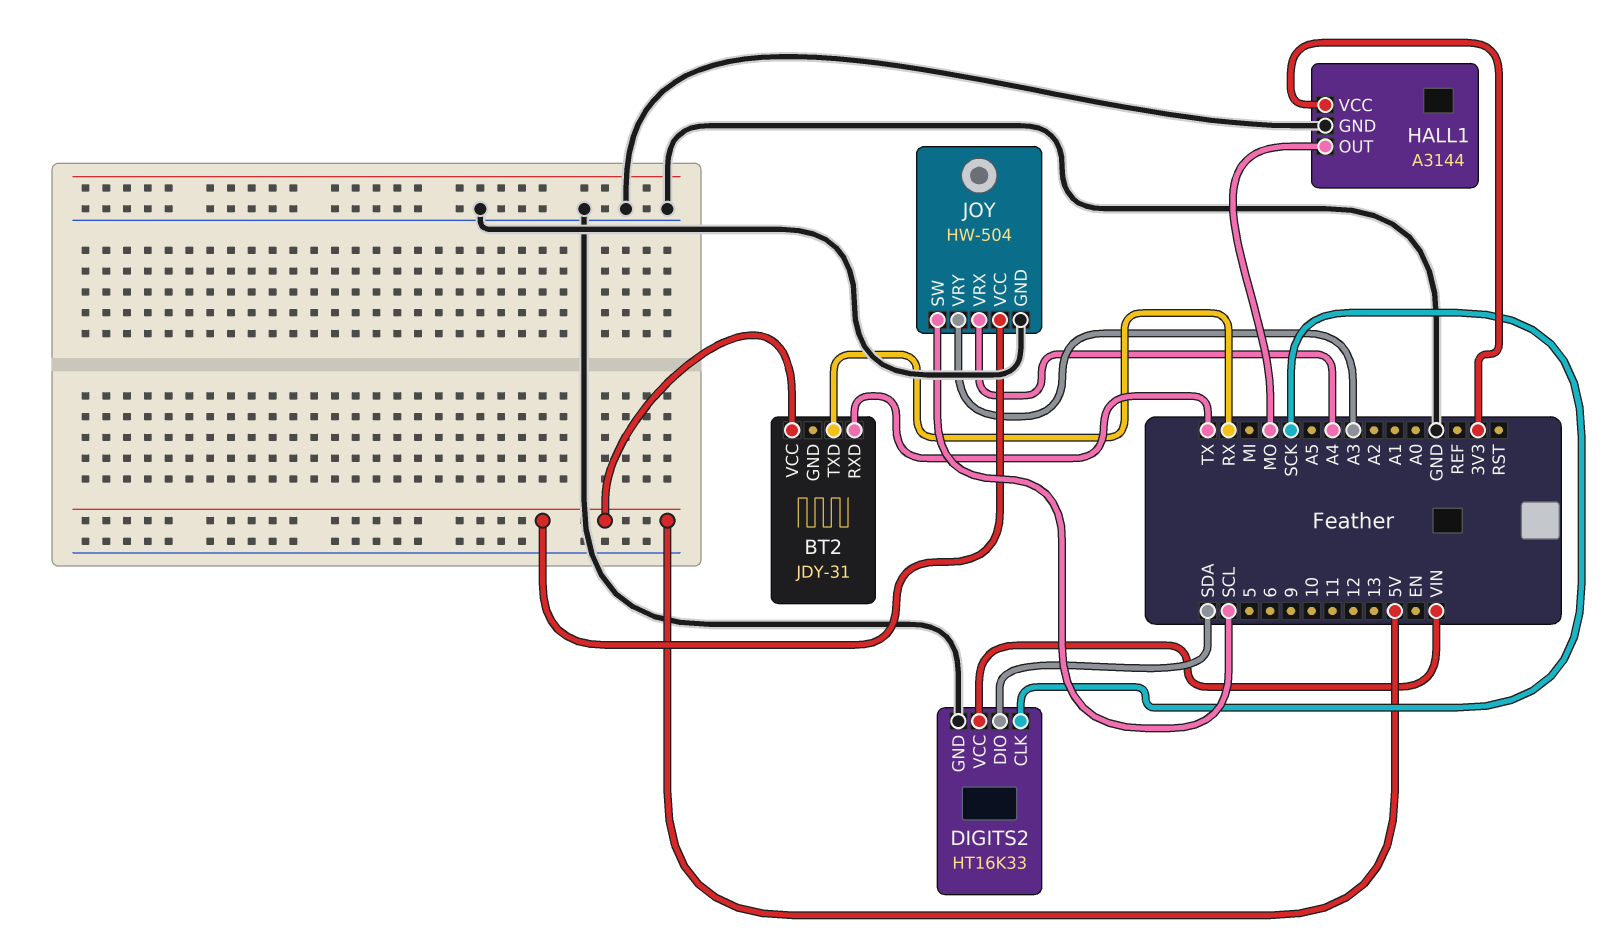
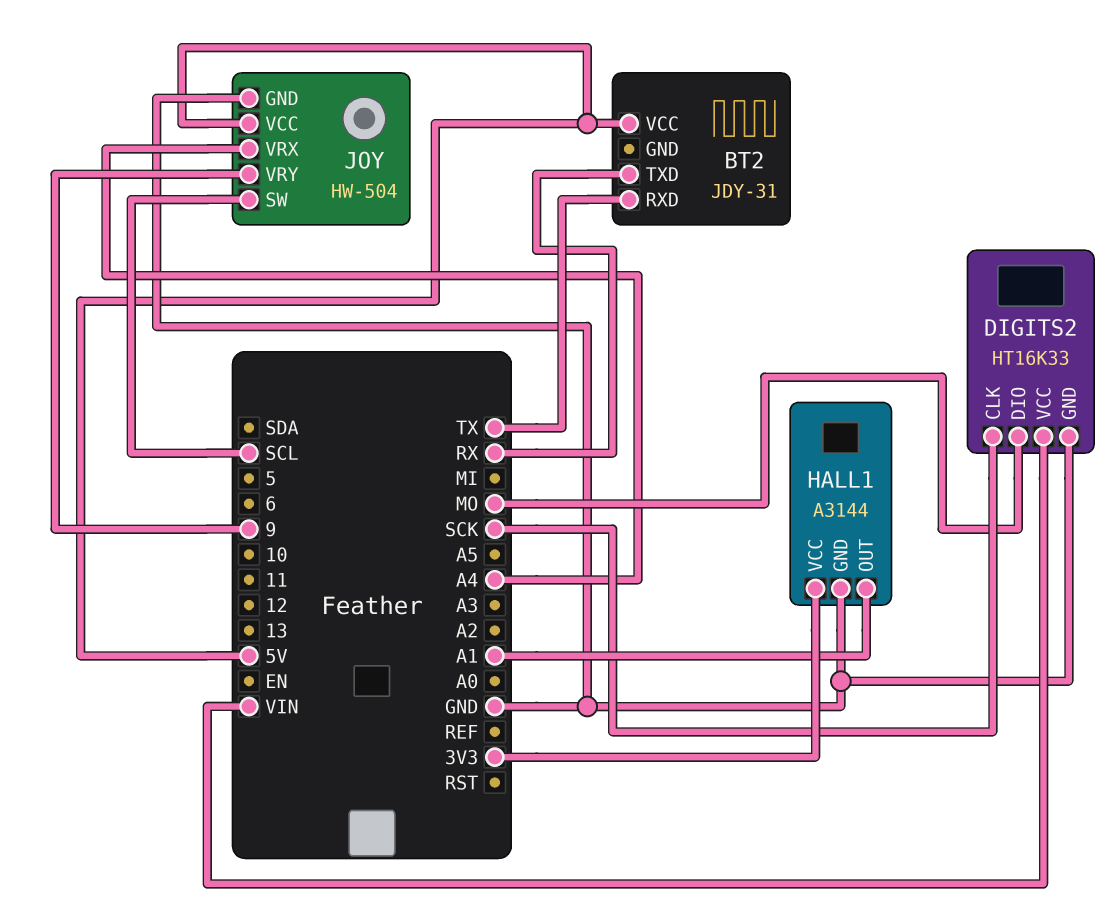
DIGITS2 pin DIO: SDA -> MO
HALL1 pin OUT: MO -> A1
JOY pin VRY: A3 -> 9

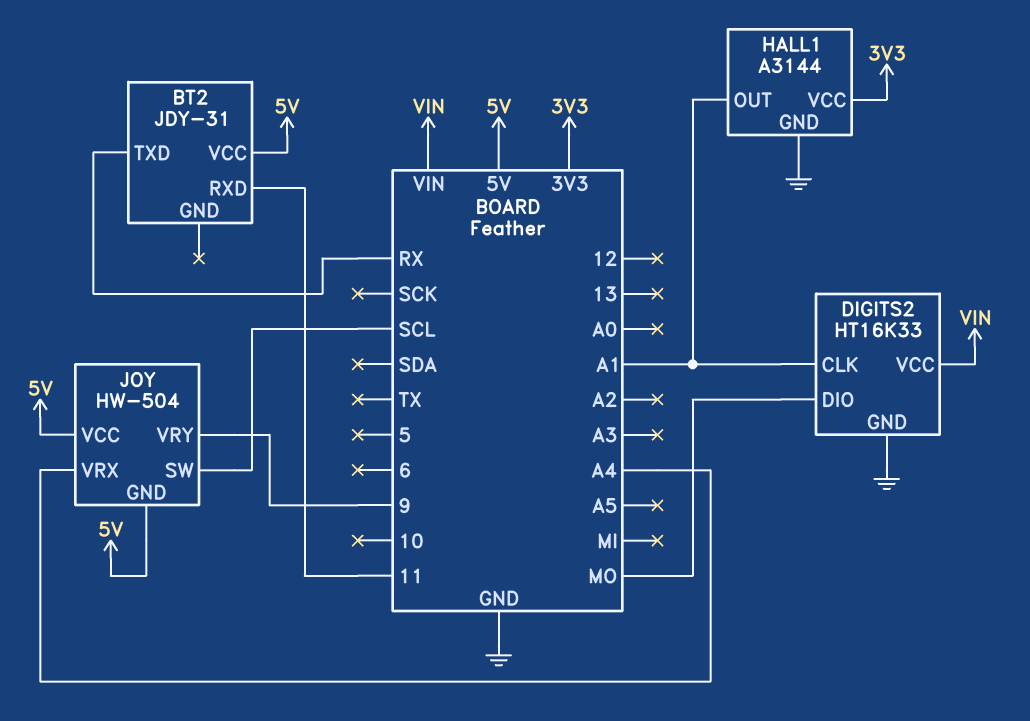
BT2 pin RXD: TX -> 11
DIGITS2 pin CLK: SCK -> A1
JOY pin GND: GND -> 5V

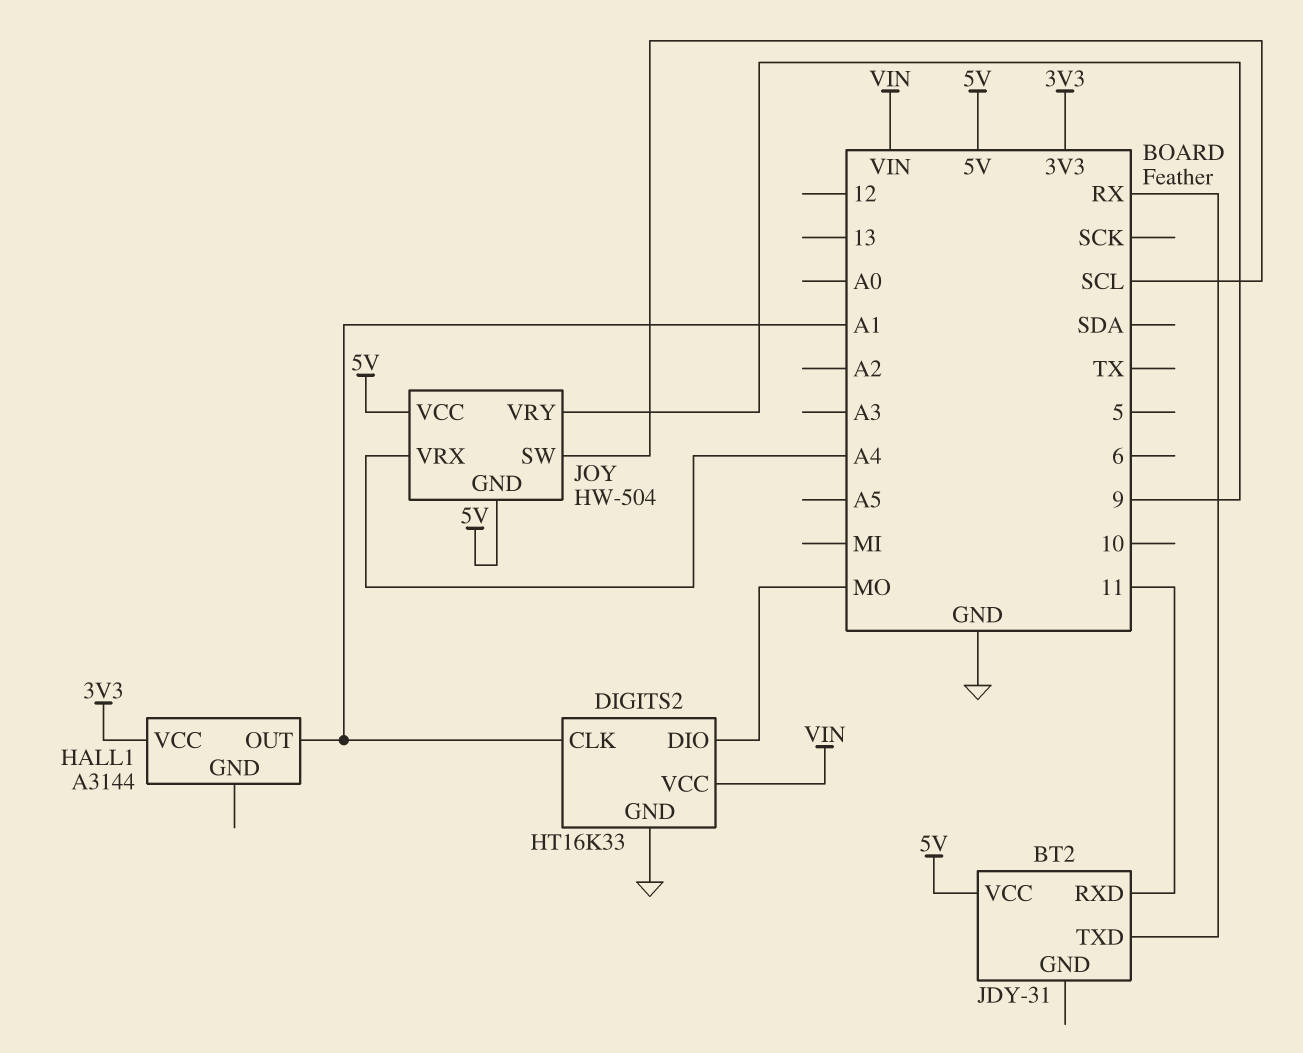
HALL1 pin GND: GND -> none

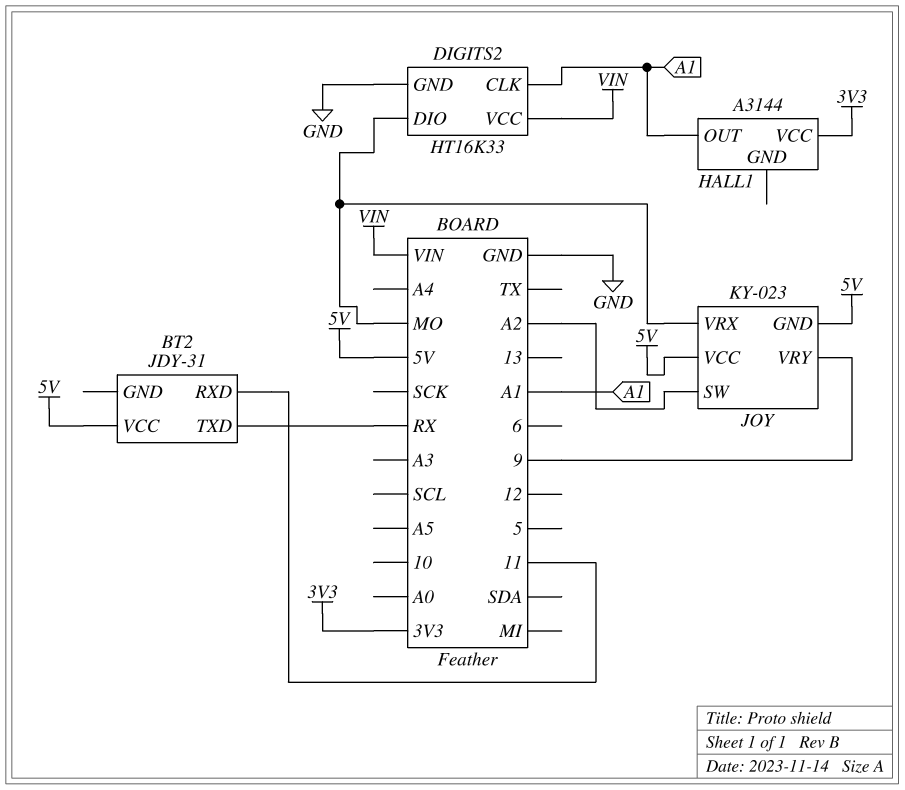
JOY: HW-504 -> KY-023
JOY pin SW: SCL -> A2
JOY pin VRX: A4 -> MO

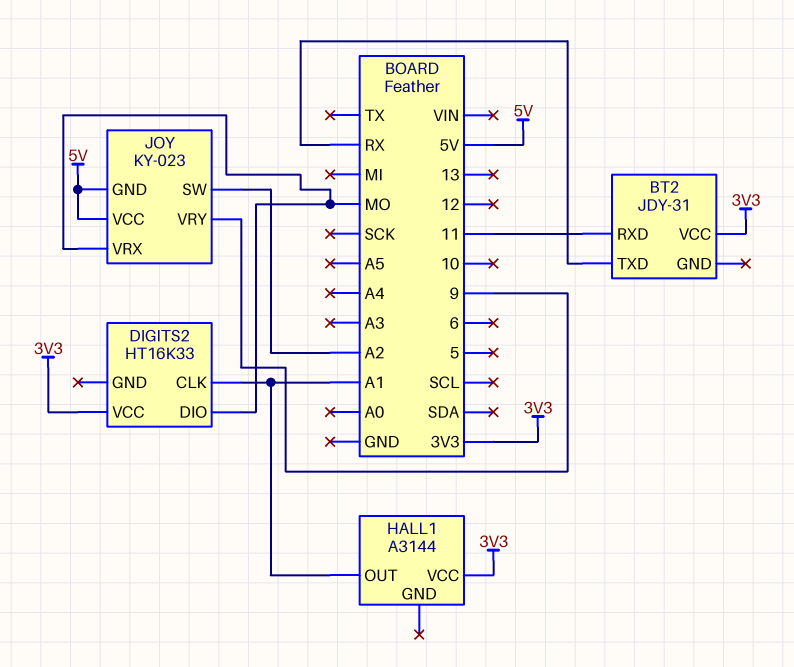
BT2 pin VCC: 5V -> 3V3
DIGITS2 pin GND: GND -> none
DIGITS2 pin VCC: VIN -> 3V3

